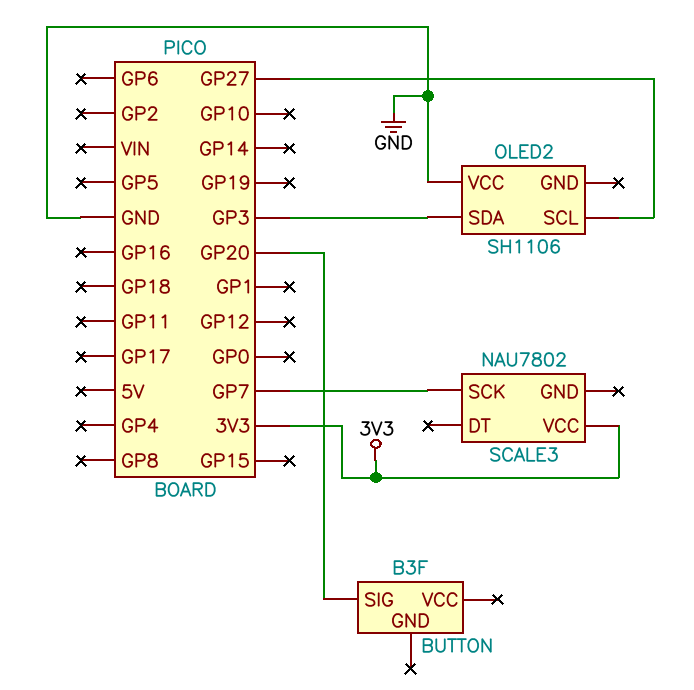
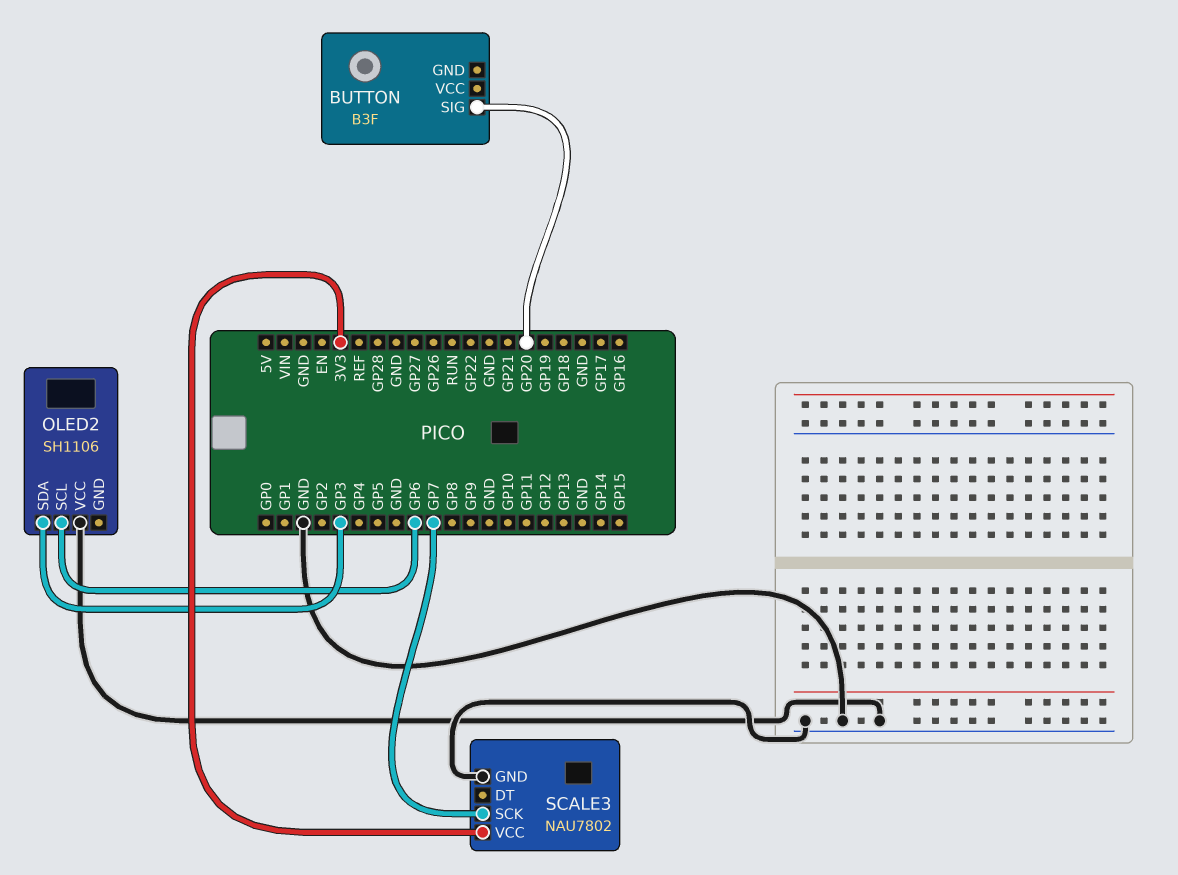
OLED2 pin SCL: GP27 -> GP6
SCALE3 pin GND: none -> GND

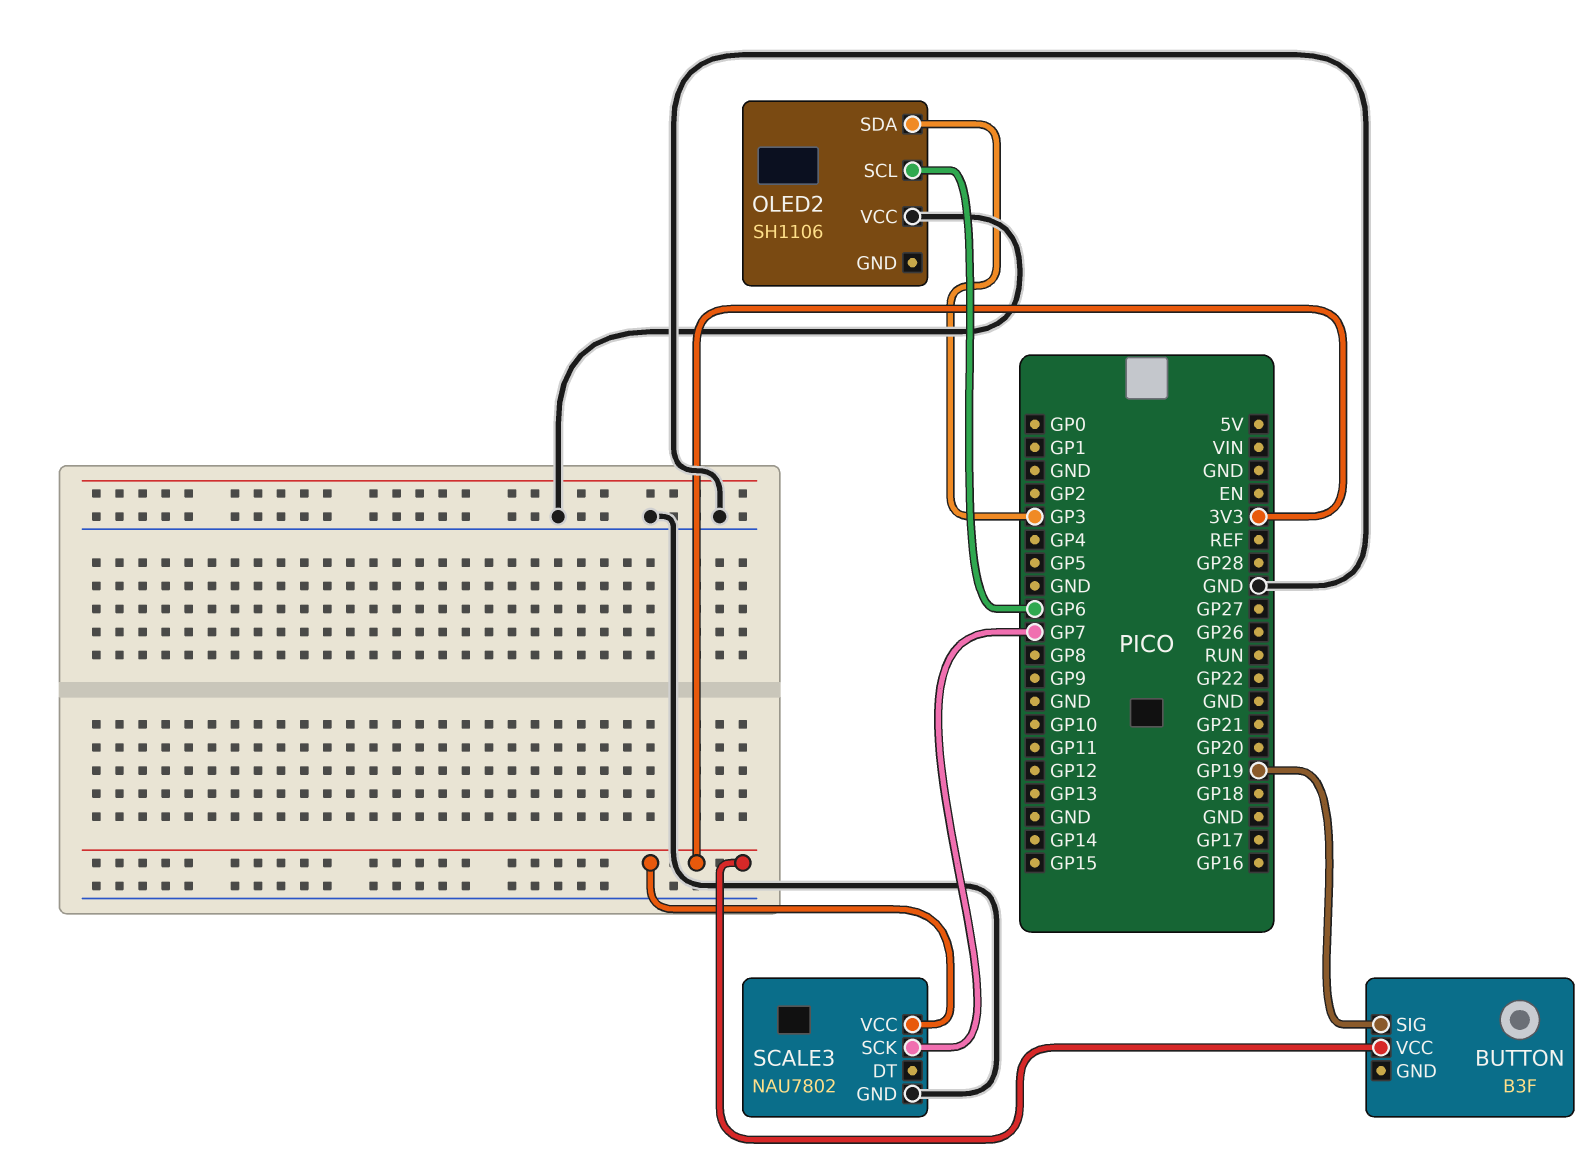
BUTTON pin SIG: GP20 -> GP19
BUTTON pin VCC: none -> 3V3

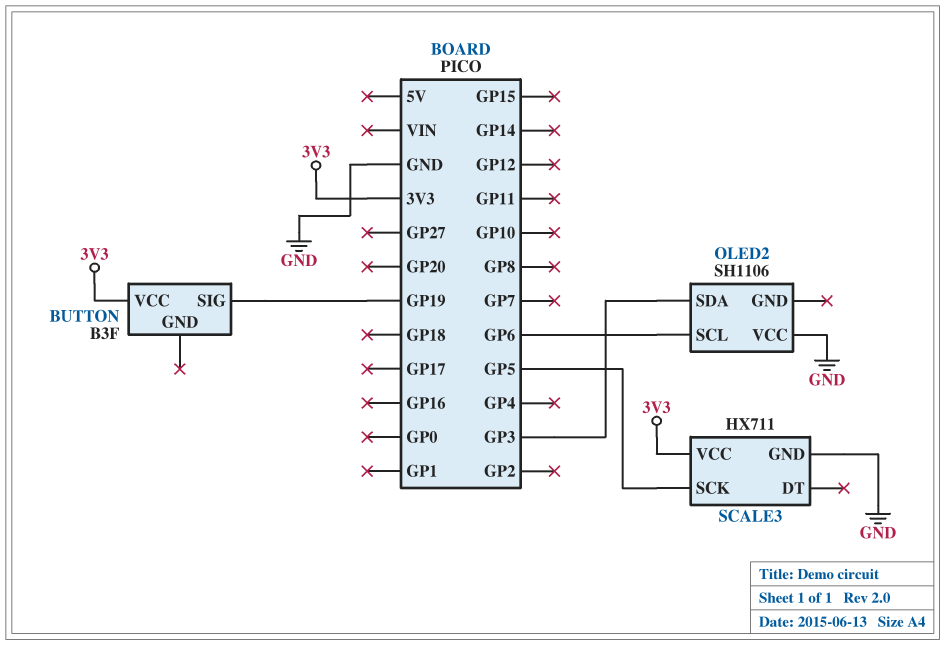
SCALE3: NAU7802 -> HX711
SCALE3 pin SCK: GP7 -> GP5

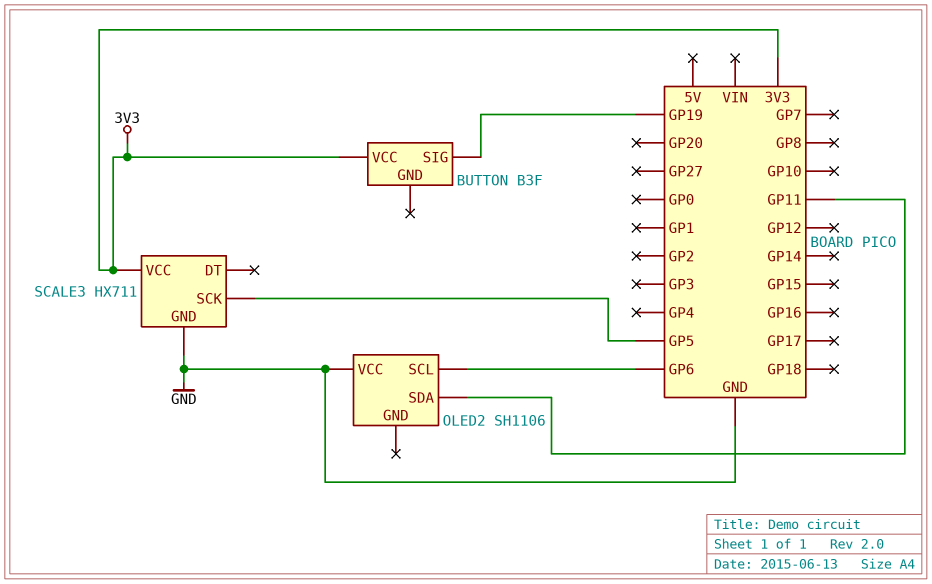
OLED2 pin SDA: GP3 -> GP11

